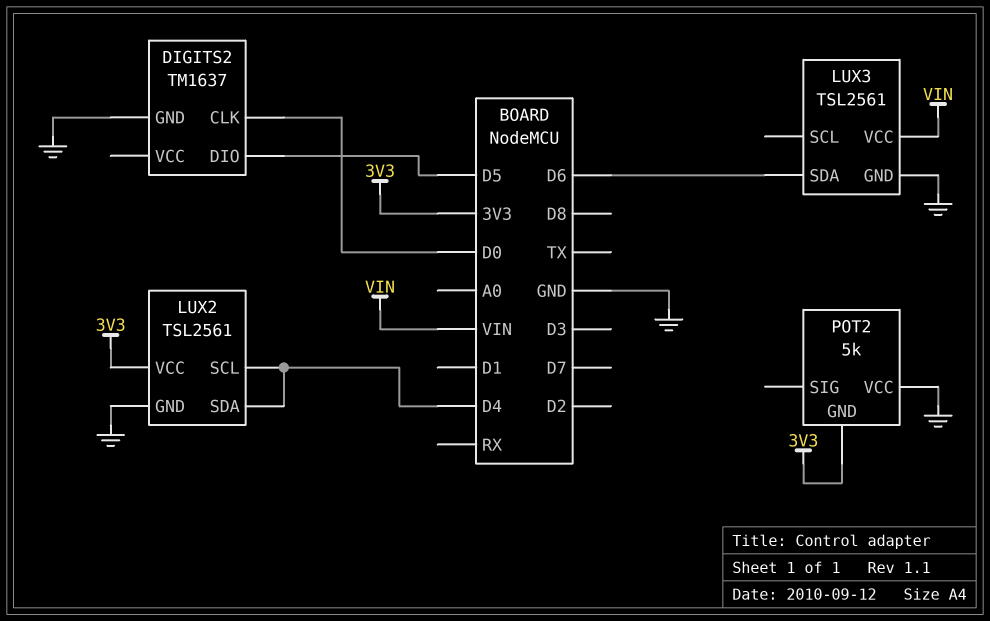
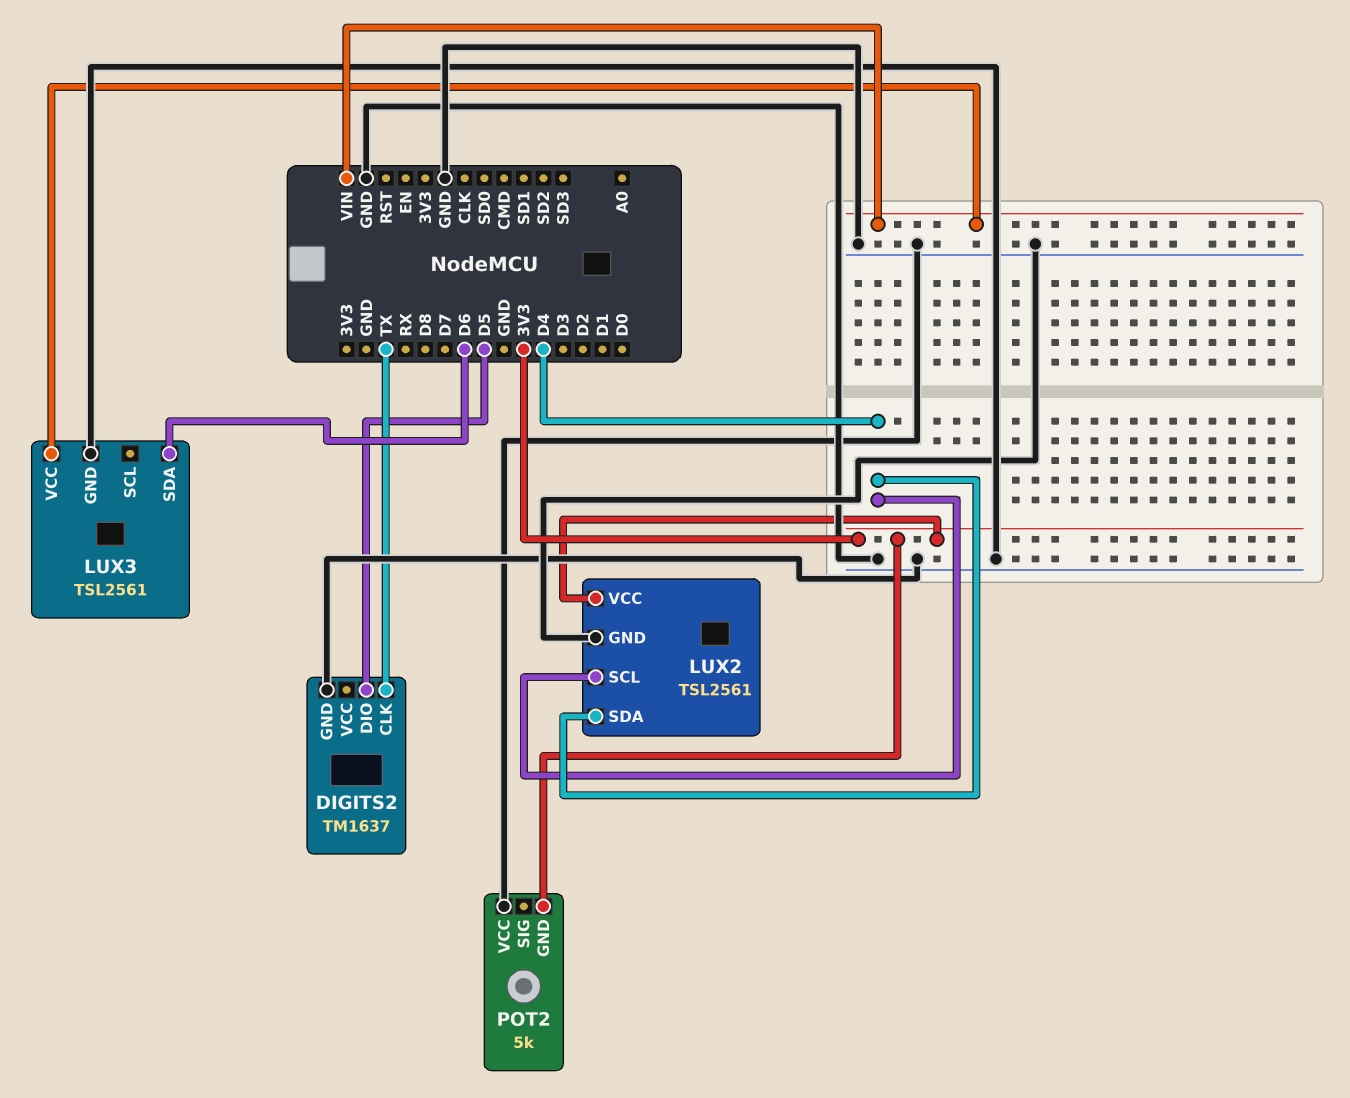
DIGITS2 pin CLK: D0 -> TX

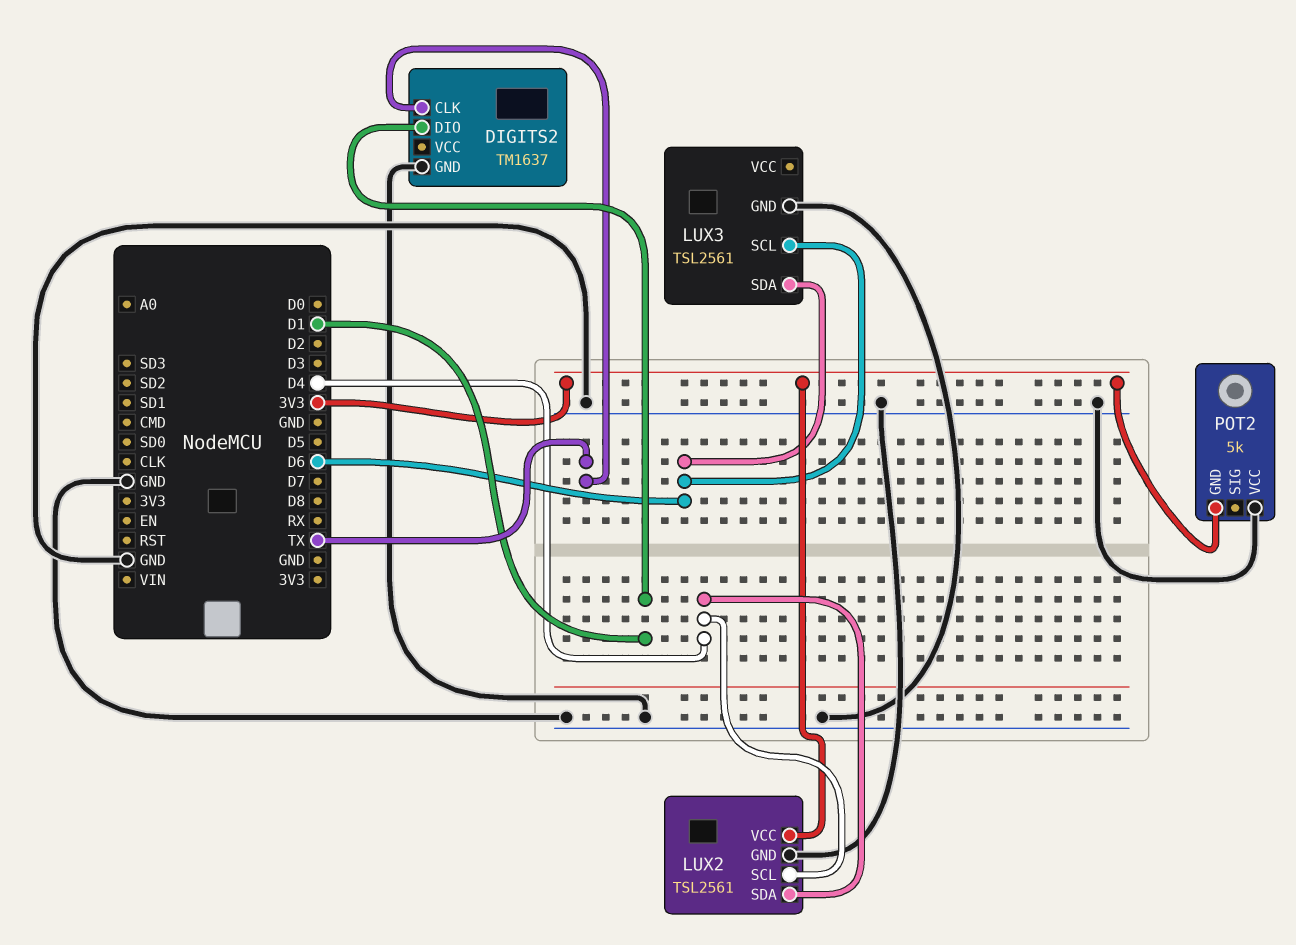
DIGITS2 pin DIO: D5 -> D1
LUX3 pin SCL: none -> D6
LUX3 pin VCC: VIN -> none

